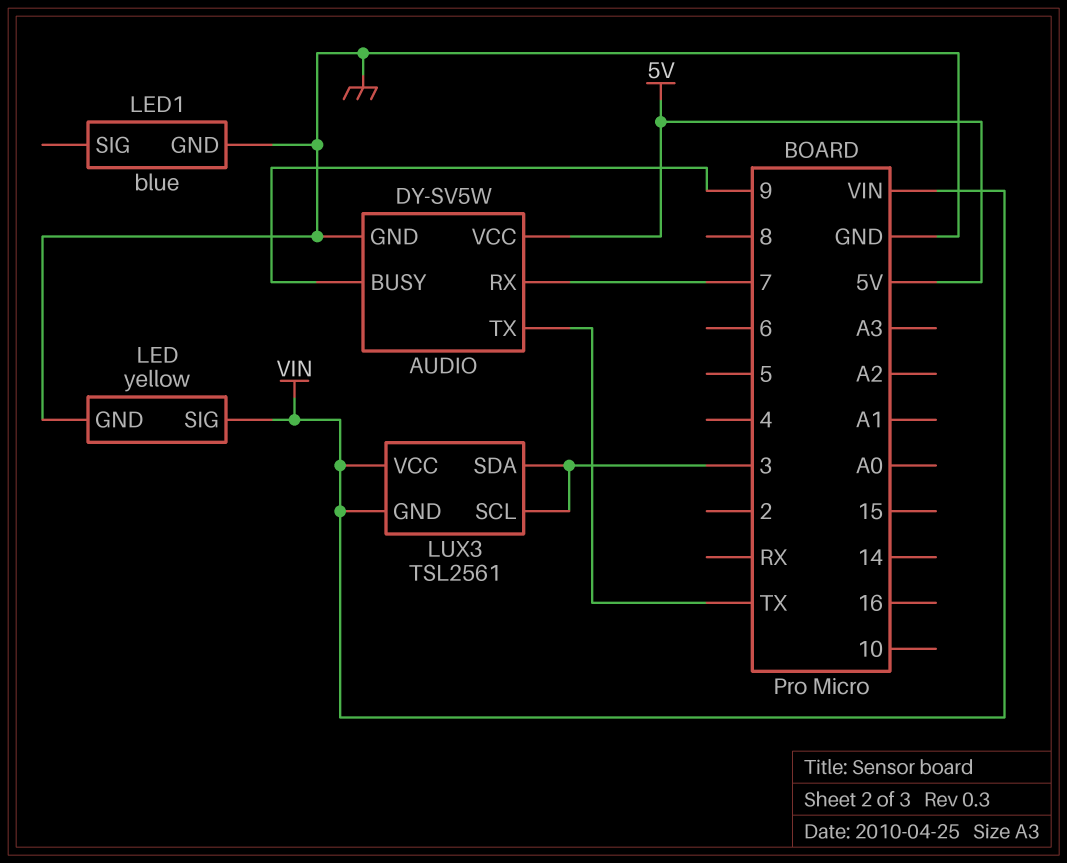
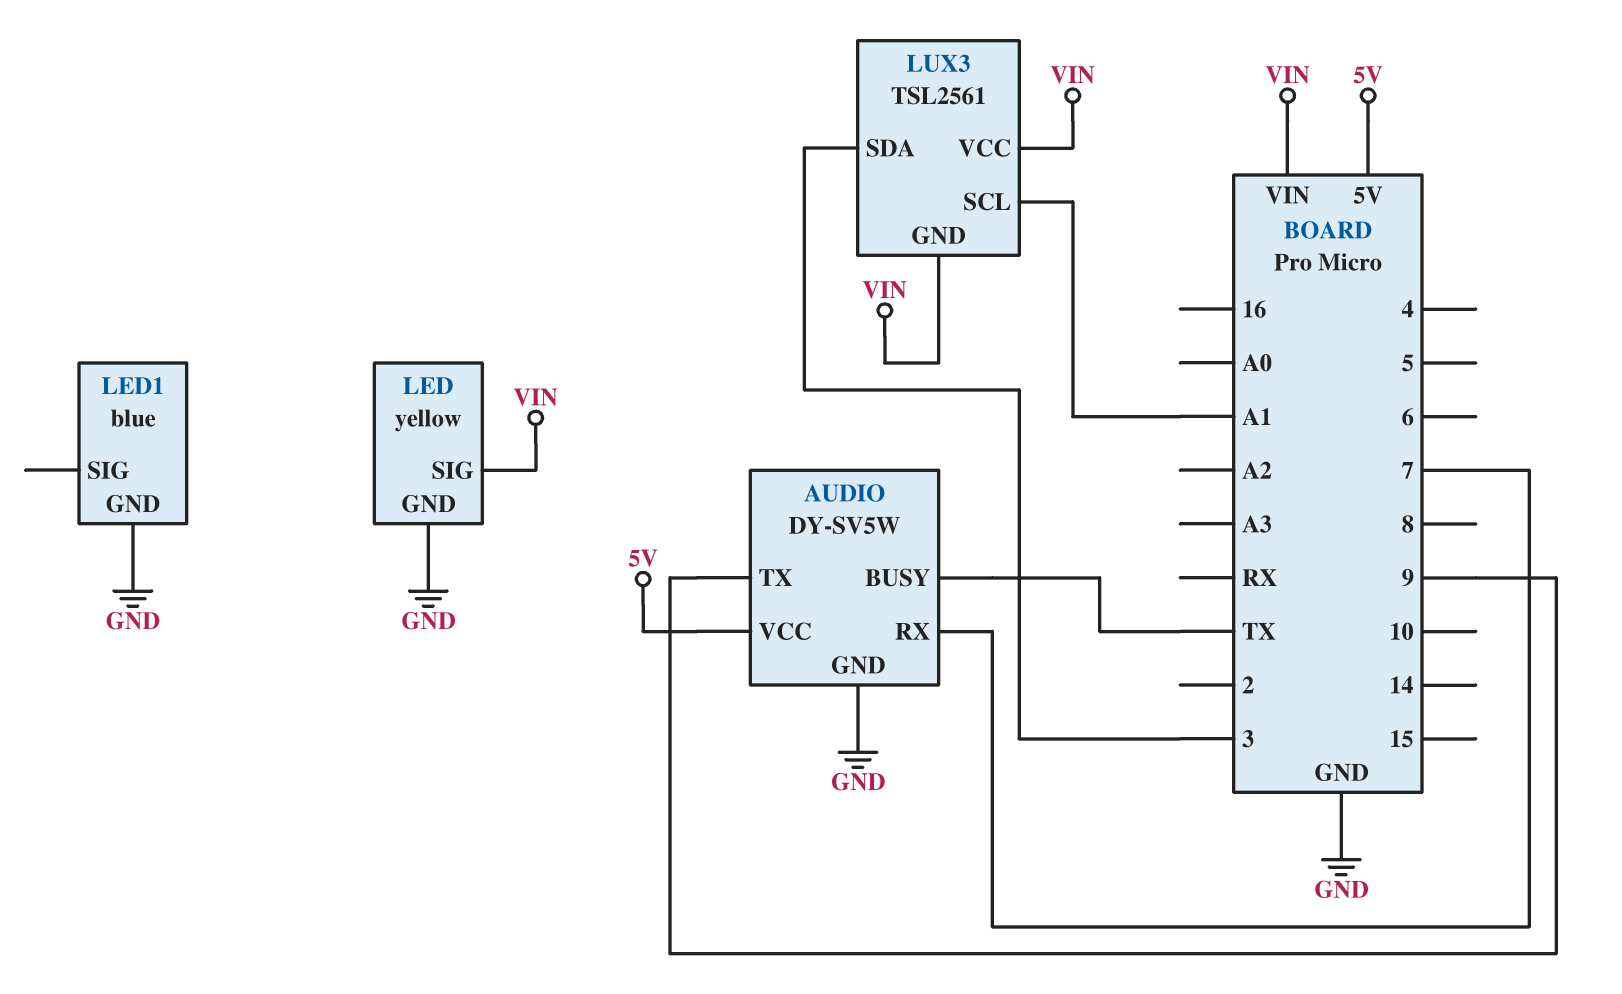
AUDIO pin BUSY: 9 -> TX
AUDIO pin TX: TX -> 9
LUX3 pin SCL: 3 -> A1

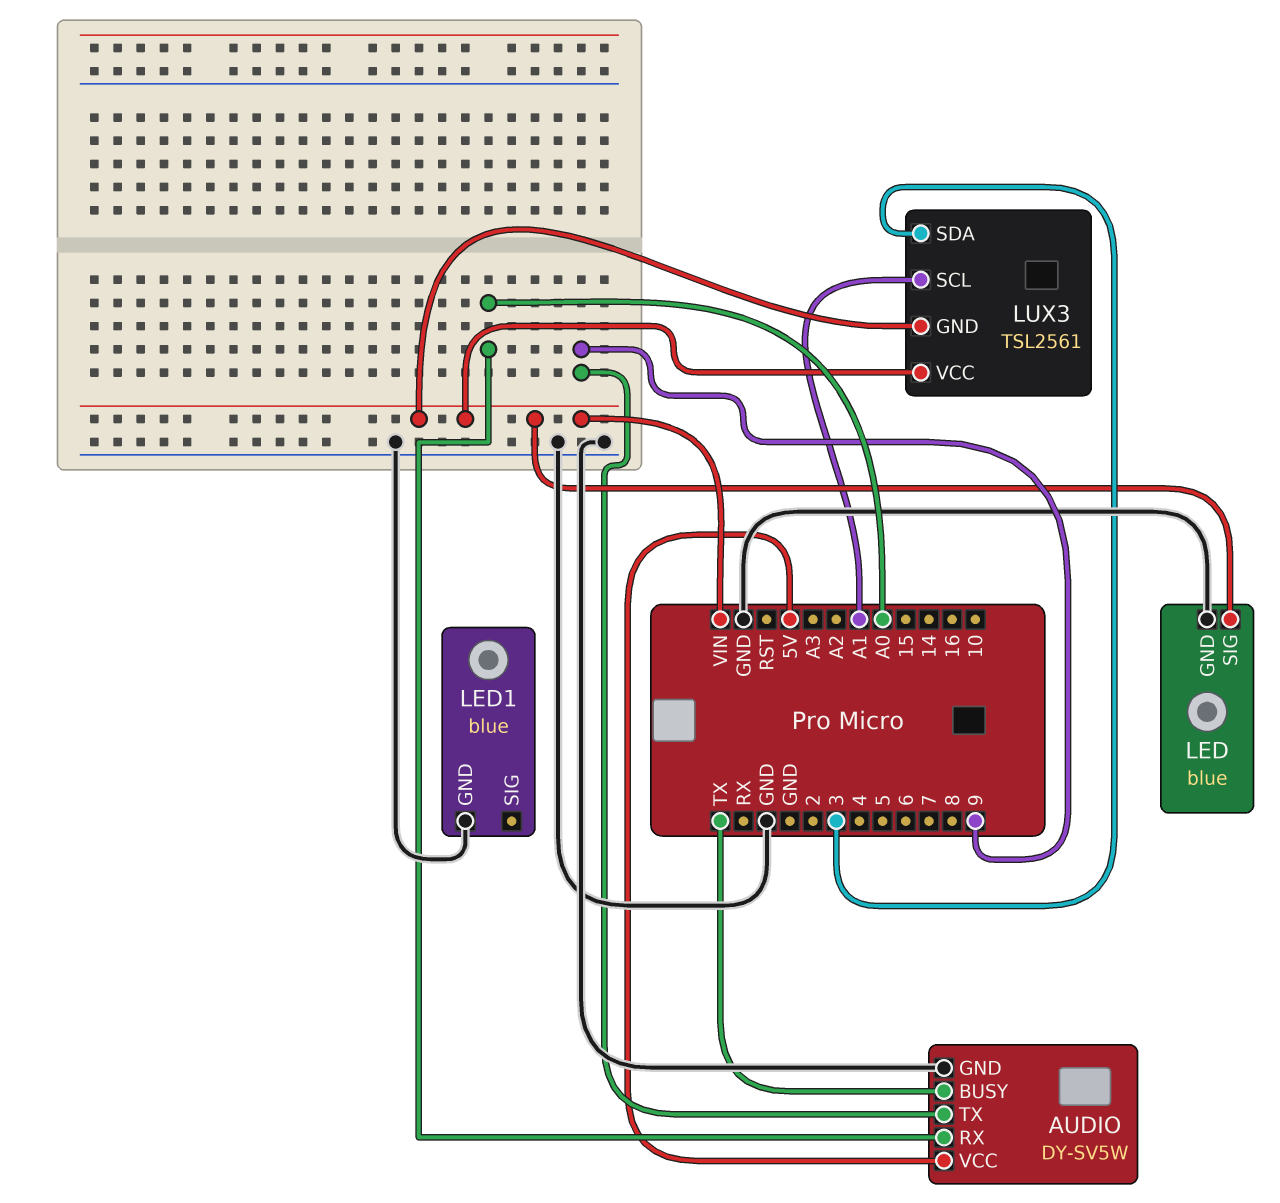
AUDIO pin RX: 7 -> A0
LED: yellow -> blue

